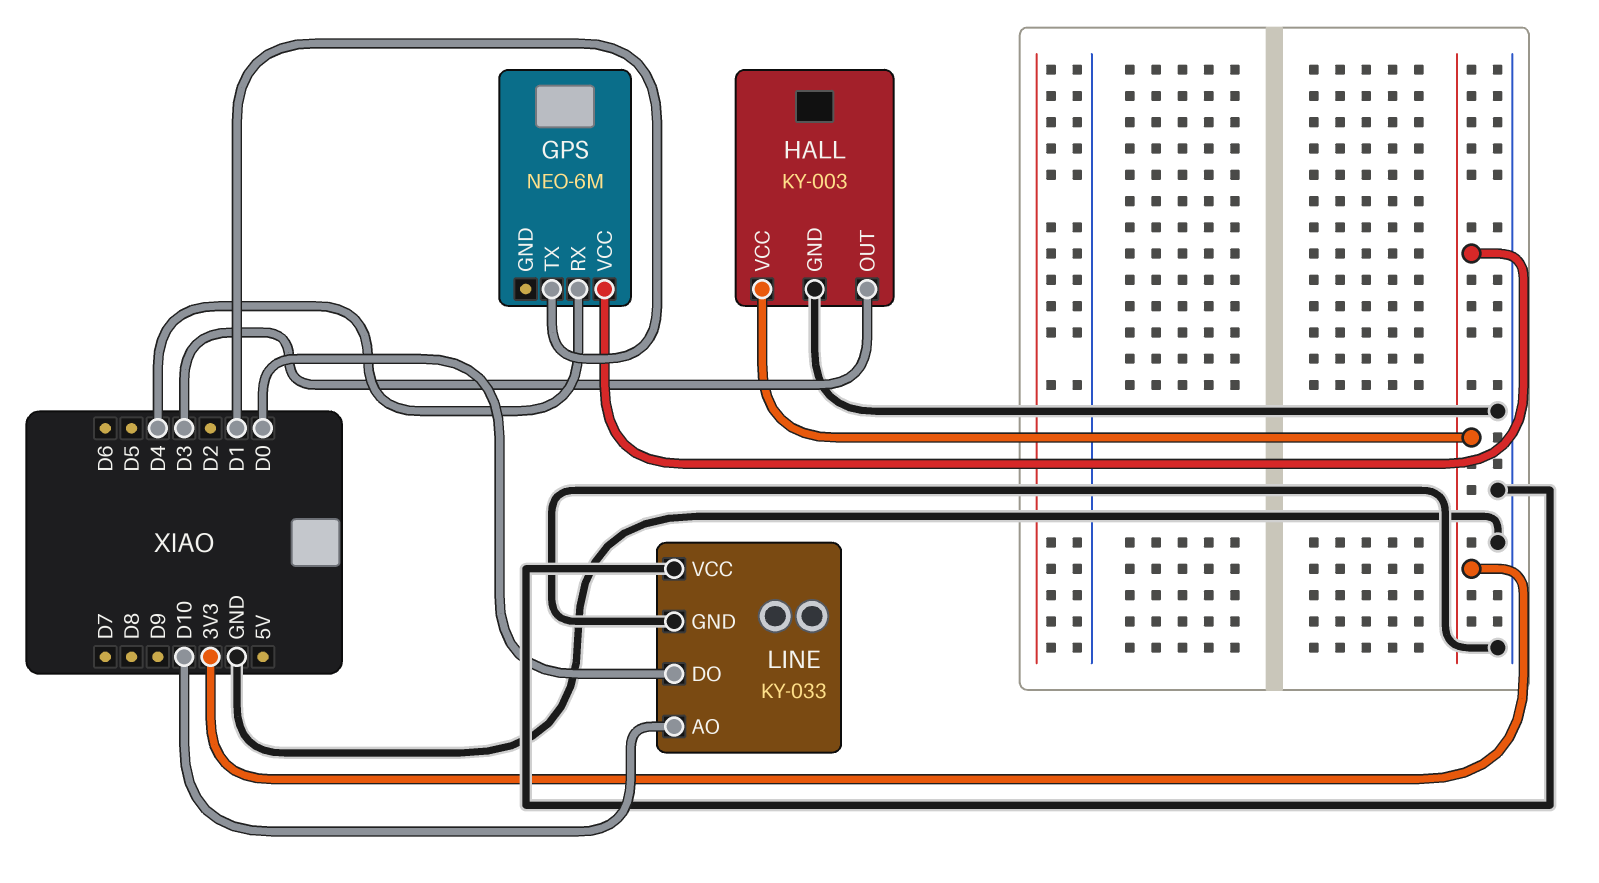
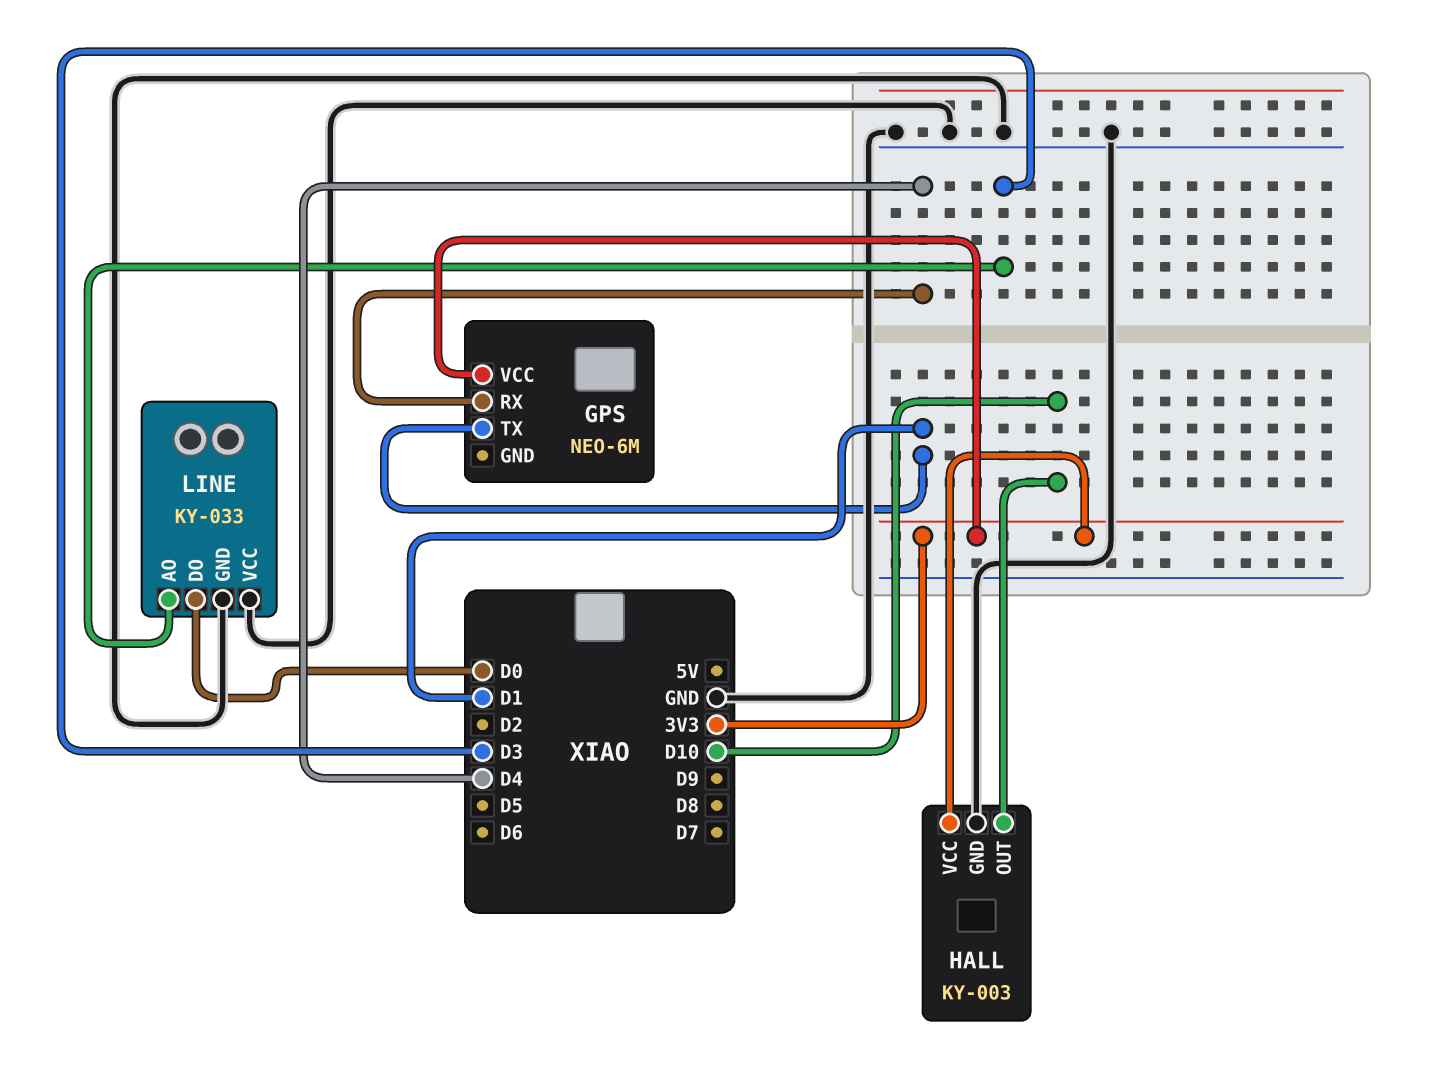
HALL pin OUT: D3 -> D10
LINE pin AO: D10 -> D3

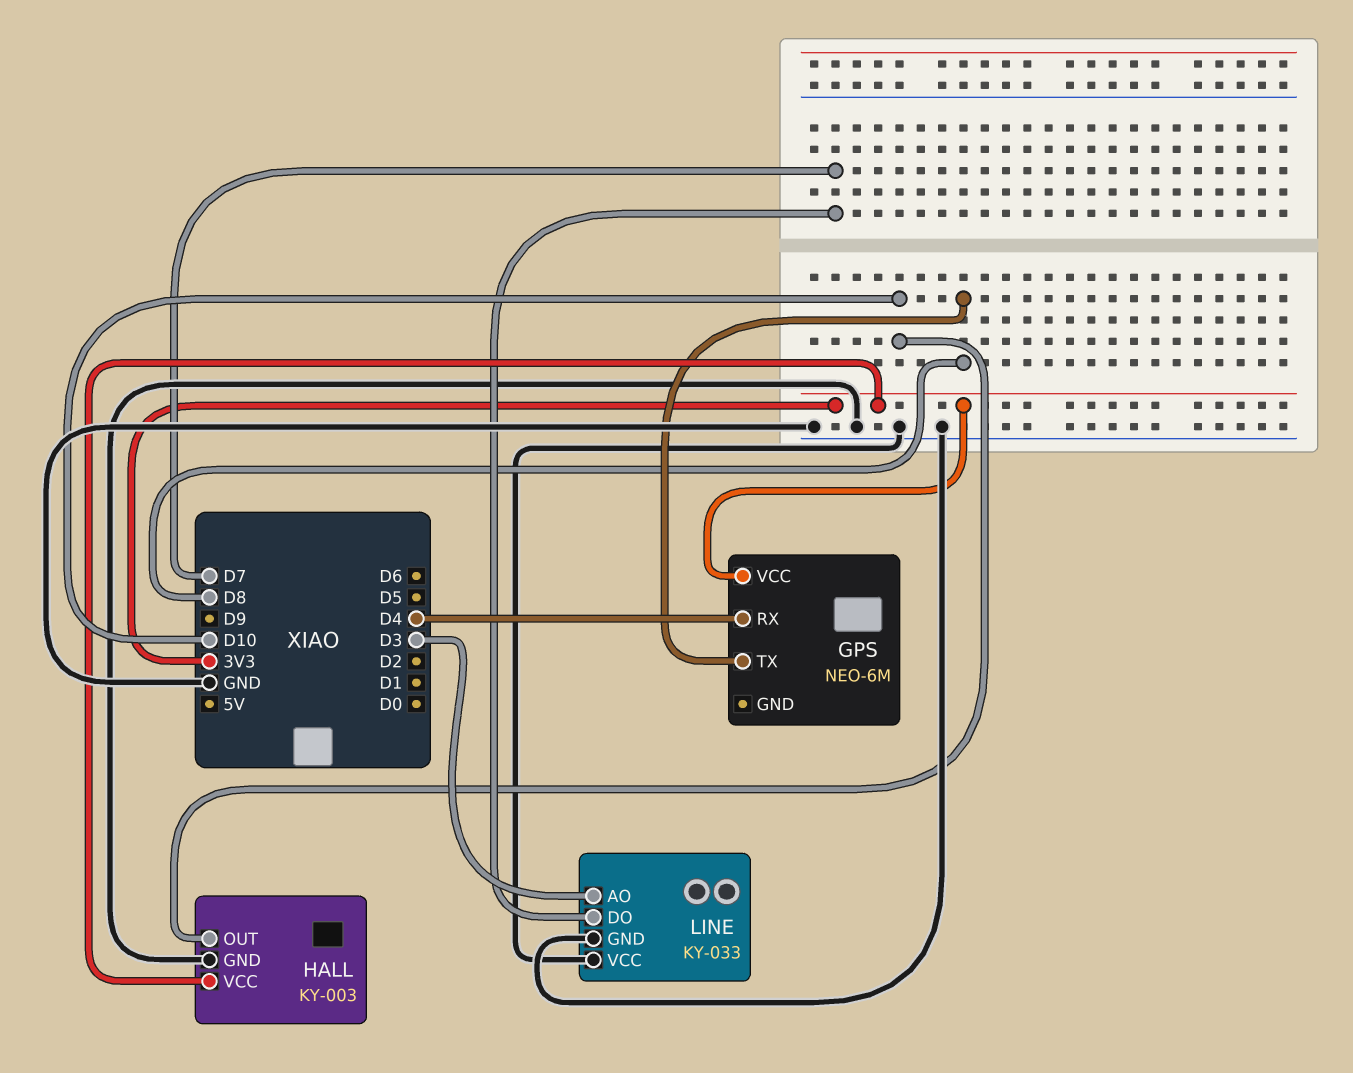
GPS pin TX: D1 -> D8
LINE pin DO: D0 -> D7

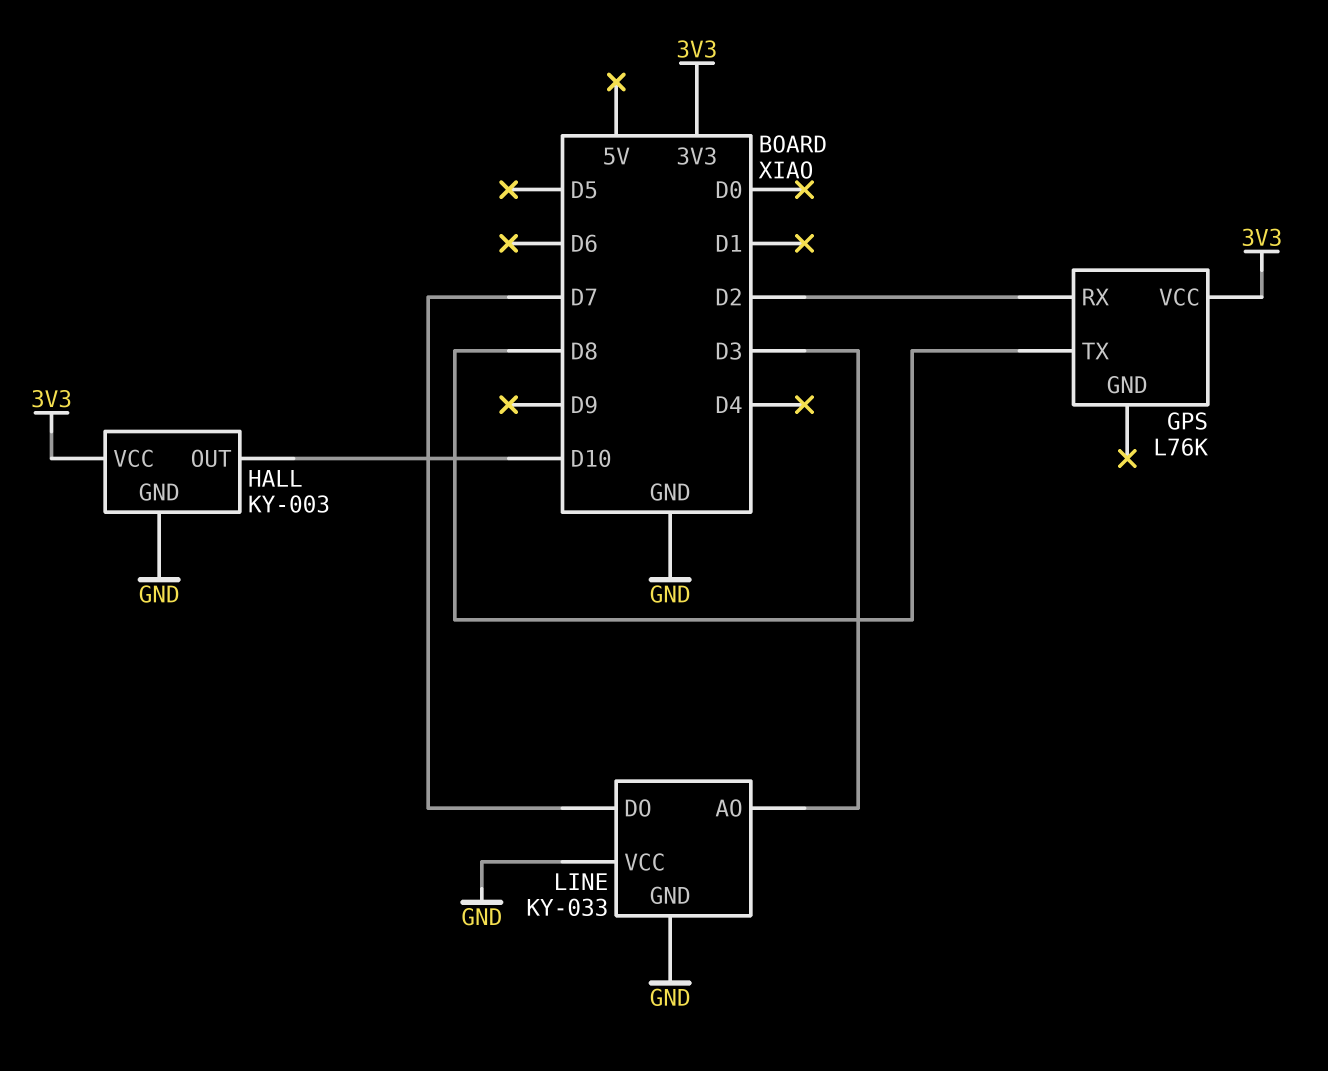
GPS: NEO-6M -> L76K
GPS pin RX: D4 -> D2

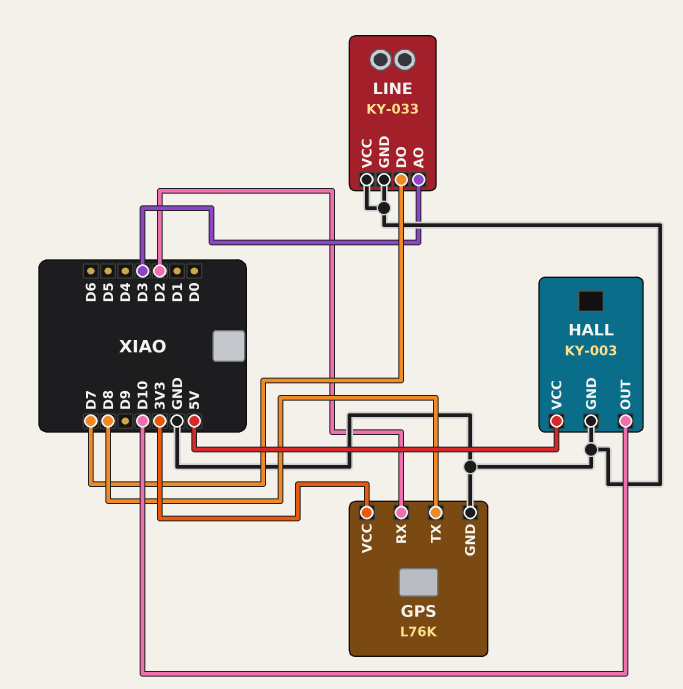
GPS pin GND: none -> GND
HALL pin VCC: 3V3 -> 5V

